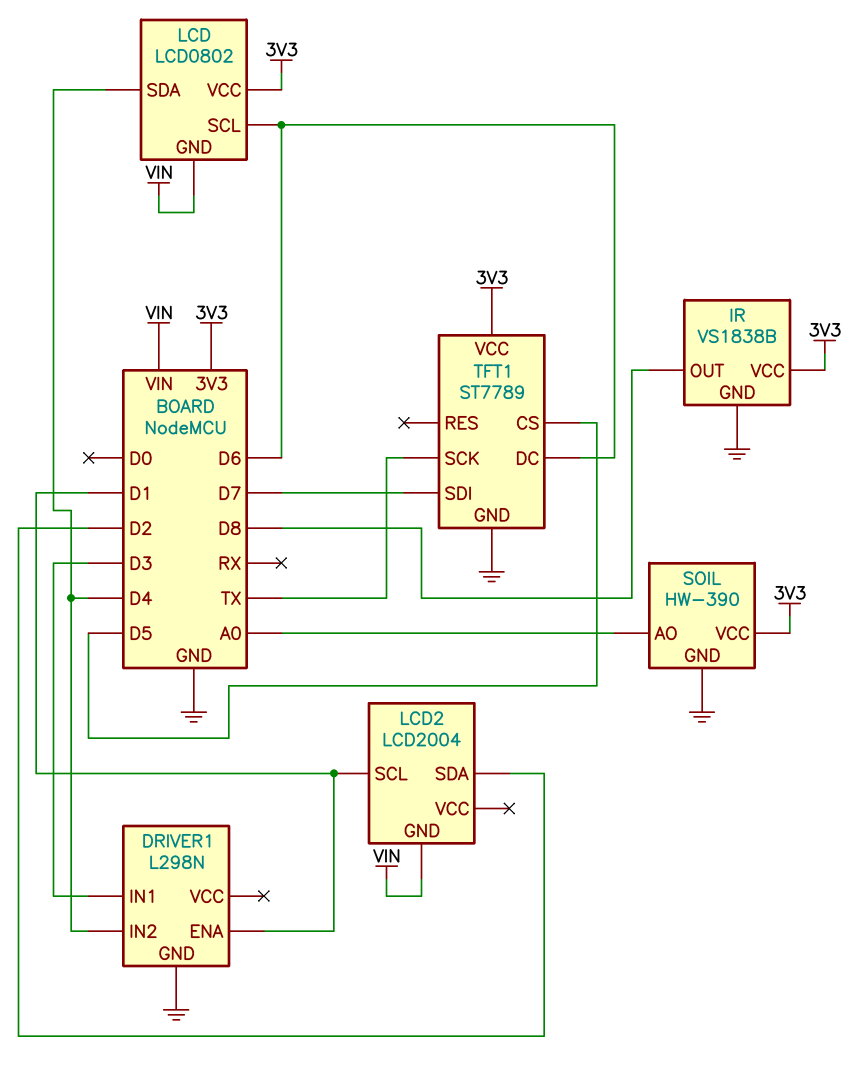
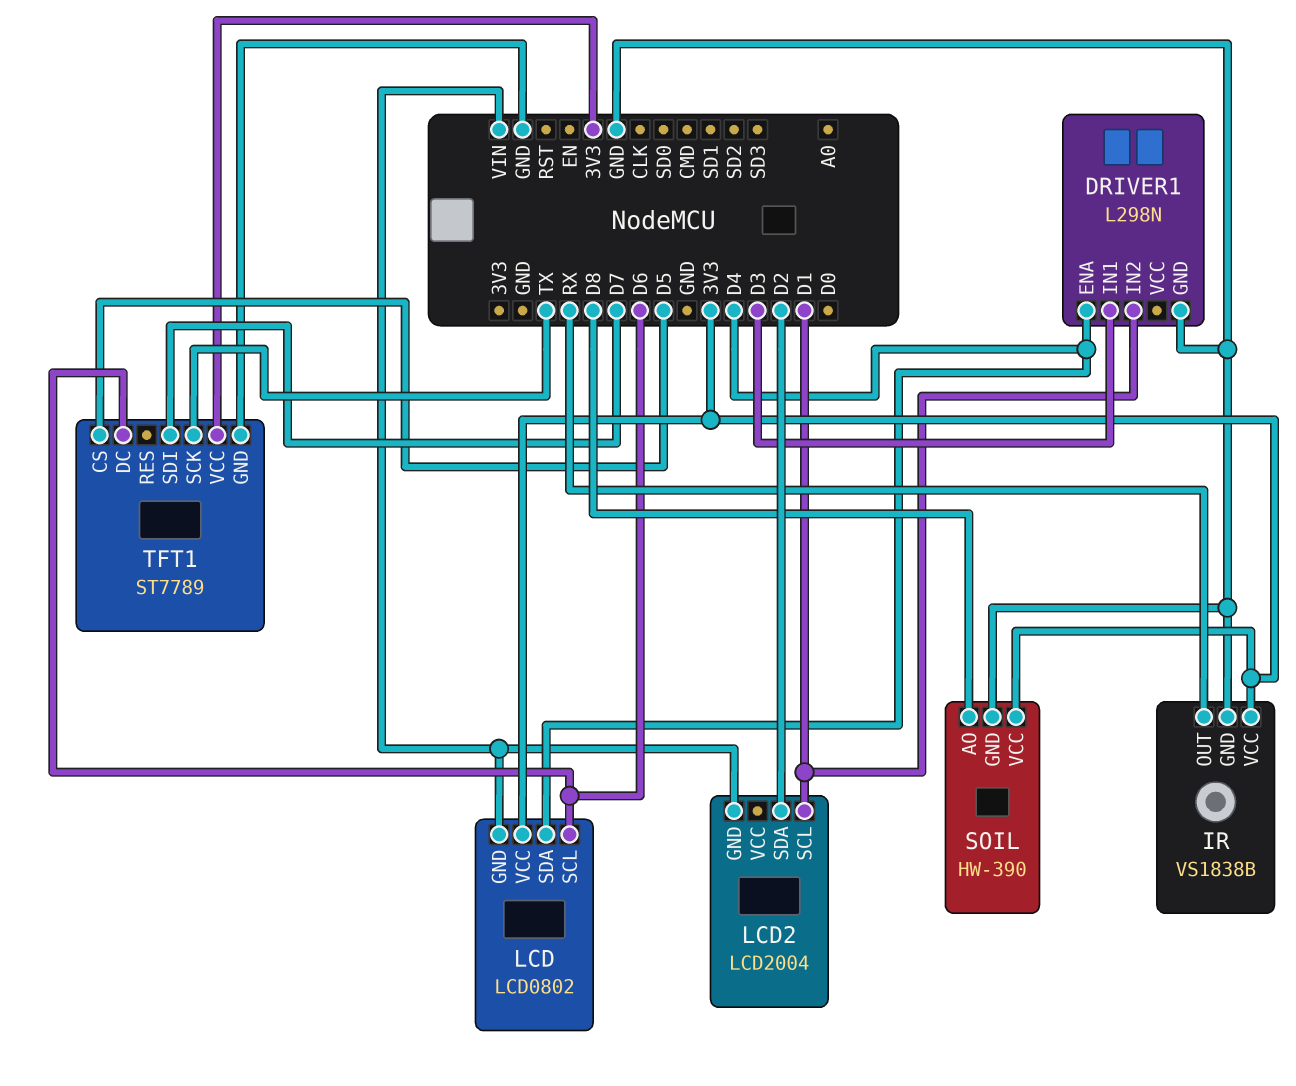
DRIVER1 pin ENA: D1 -> D4
DRIVER1 pin IN2: D4 -> D1
IR pin OUT: D8 -> RX
SOIL pin AO: A0 -> D8

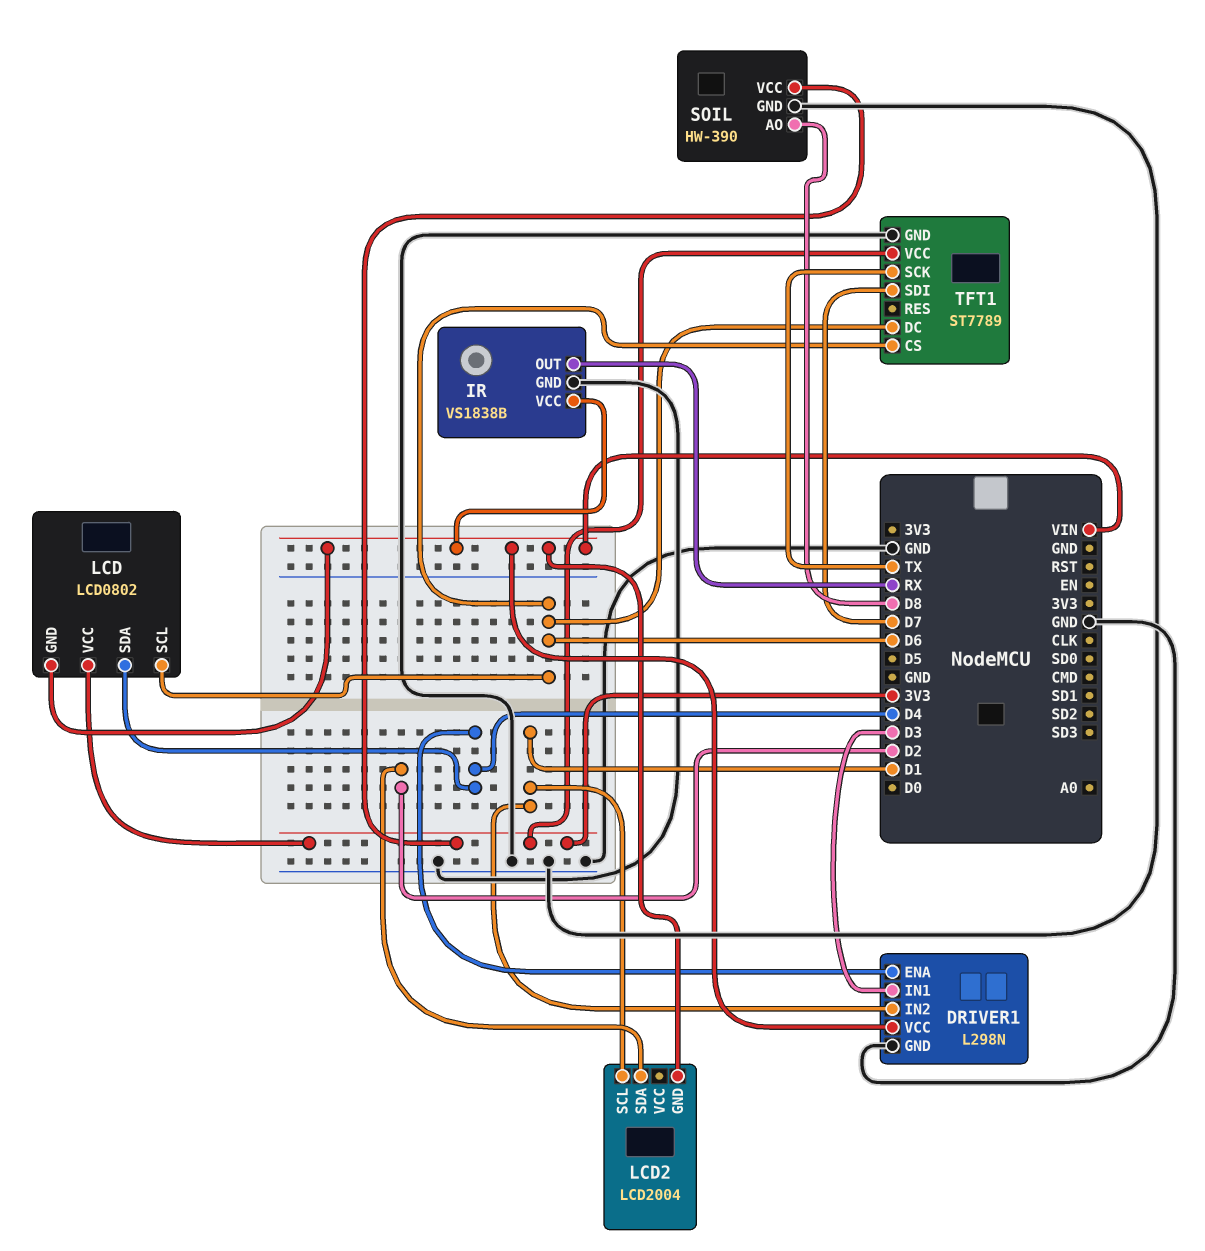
DRIVER1 pin VCC: none -> VIN
IR pin VCC: 3V3 -> VIN
TFT1 pin CS: D5 -> D6

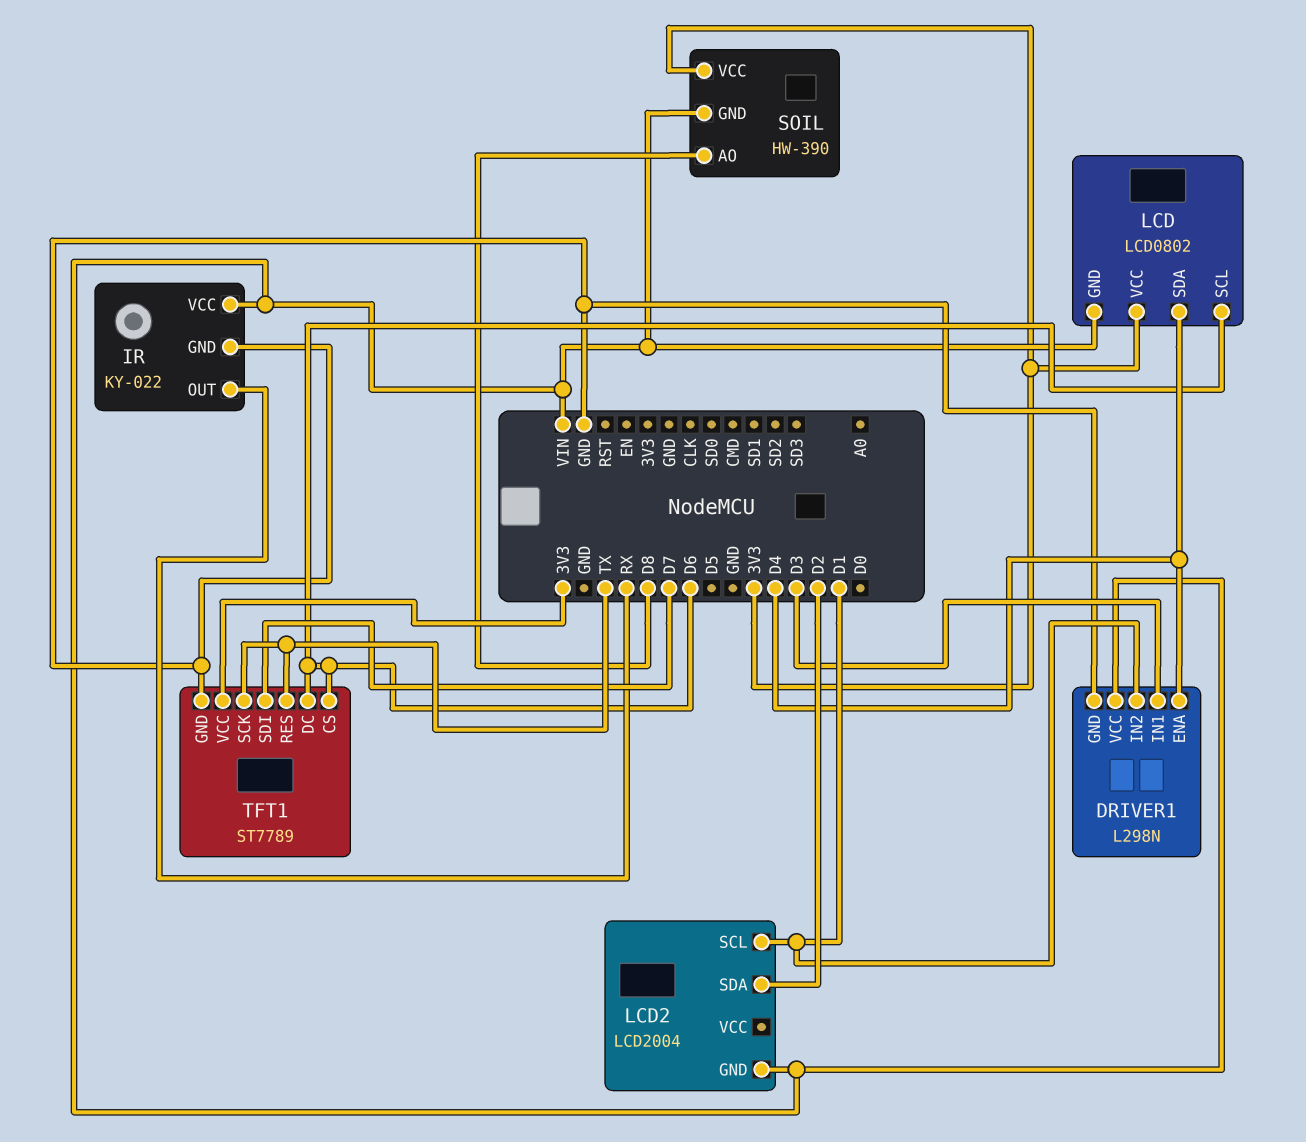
IR: VS1838B -> KY-022
SOIL pin GND: GND -> VIN
TFT1 pin RES: none -> TX

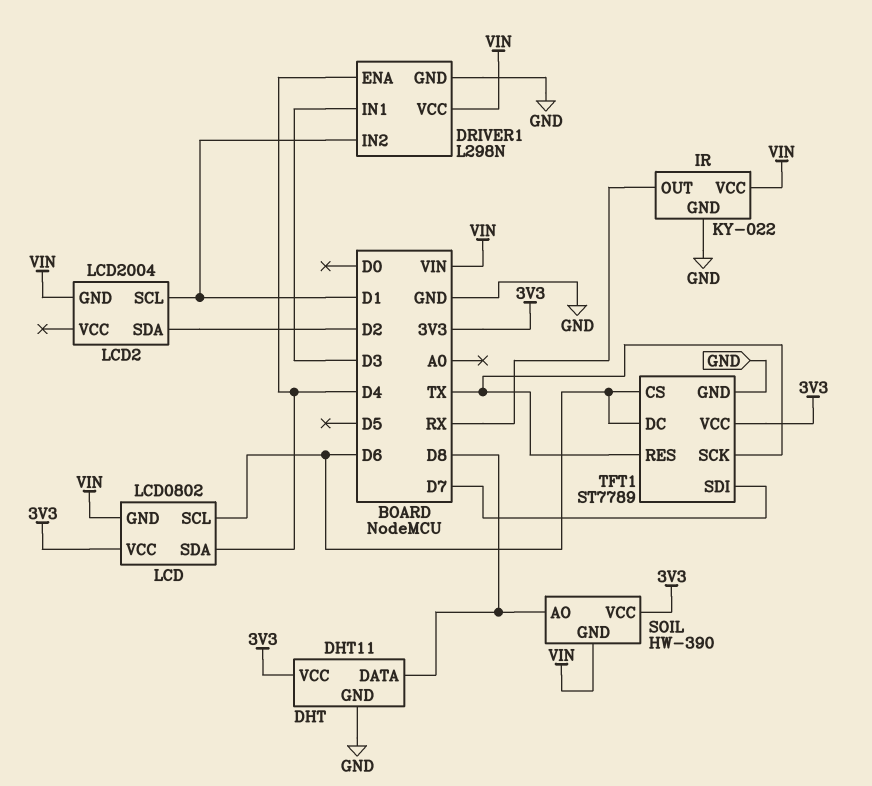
DHT: none -> DHT11
DHT pin DATA: none -> D8
DHT pin GND: none -> GND
DHT pin VCC: none -> 3V3

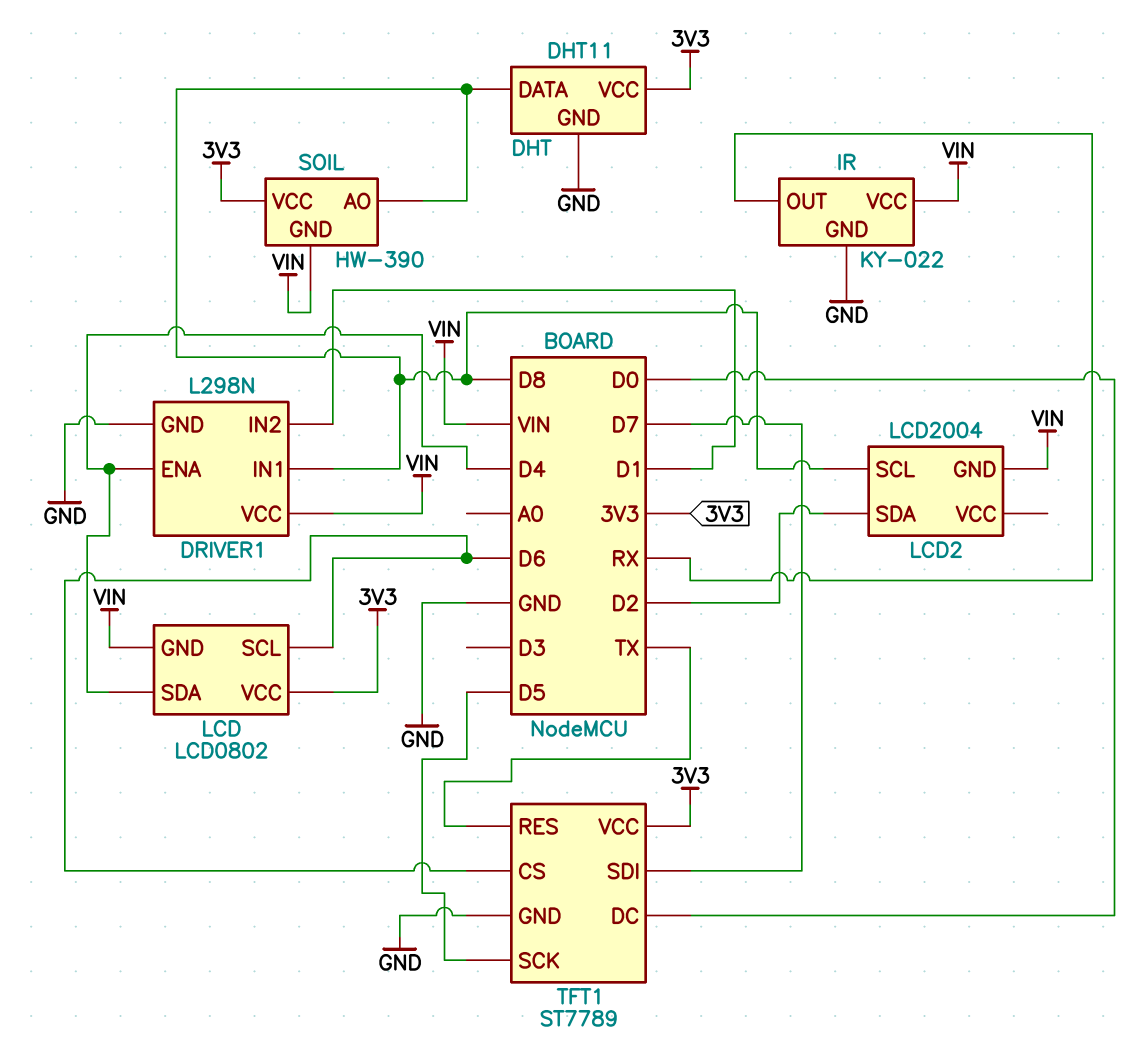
DRIVER1 pin IN1: D3 -> D8
LCD2 pin SCL: D1 -> D8
TFT1 pin DC: D6 -> D0
TFT1 pin SCK: TX -> D5

